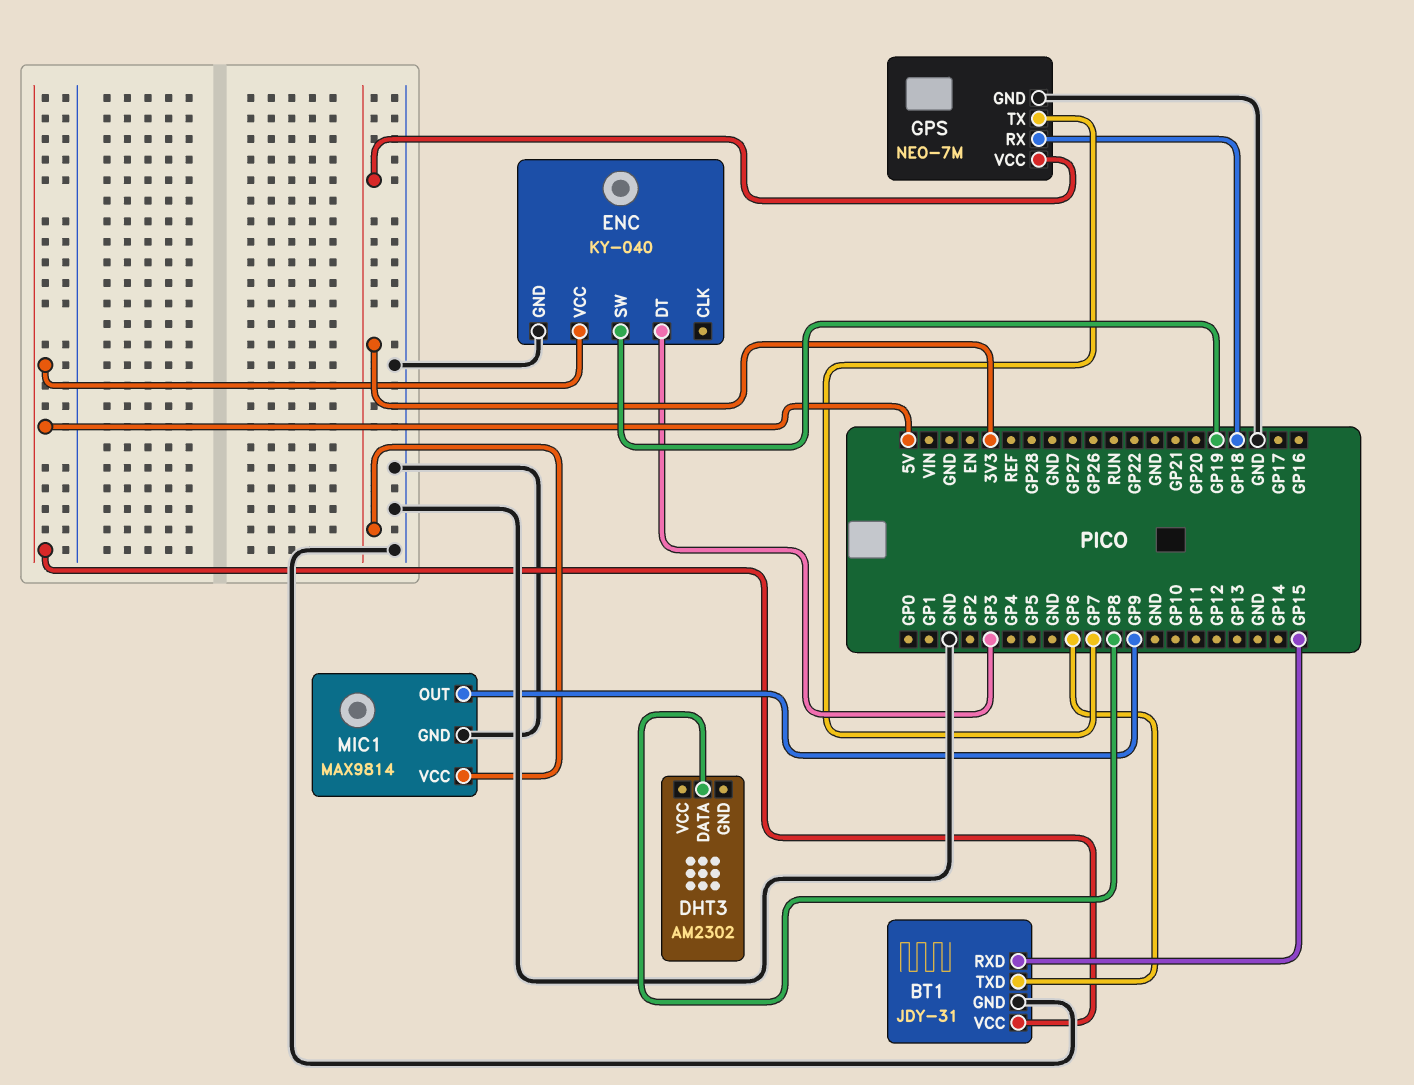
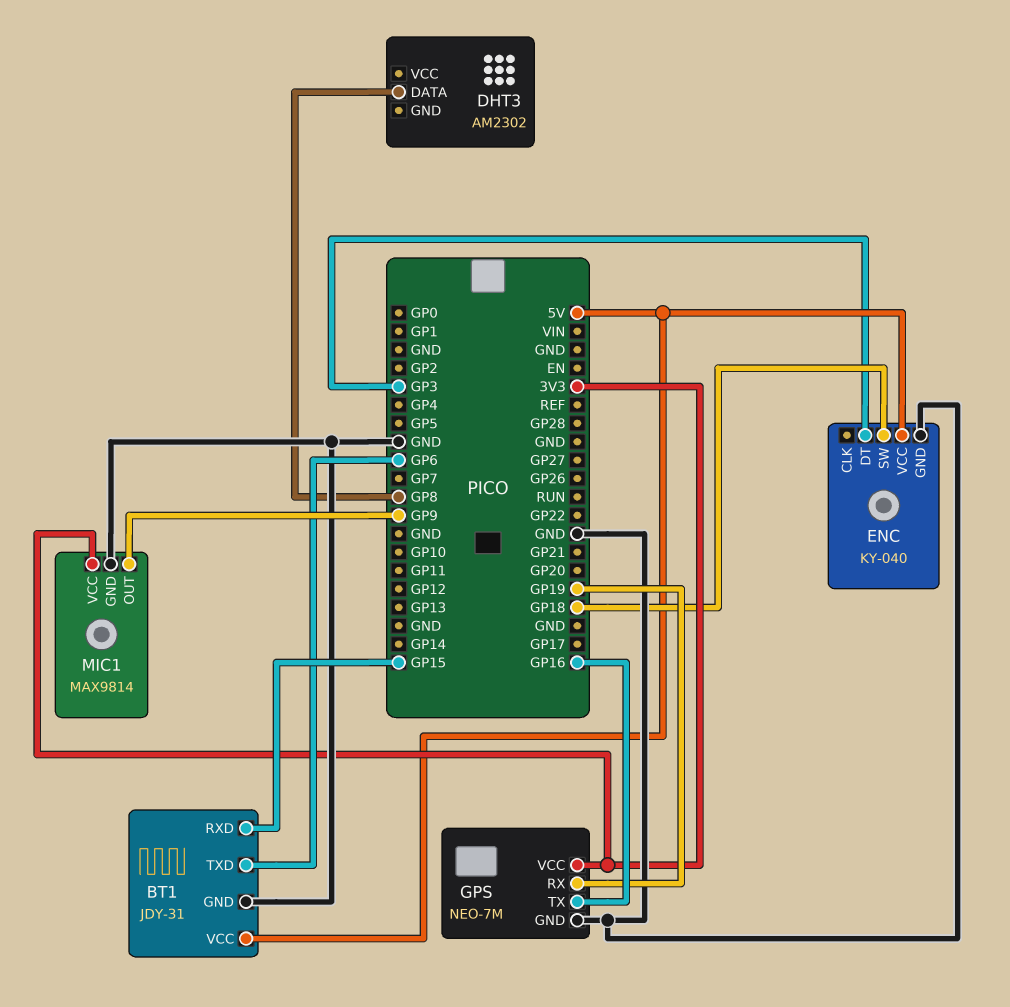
ENC pin SW: GP19 -> GP18
GPS pin RX: GP18 -> GP19
GPS pin TX: GP7 -> GP16

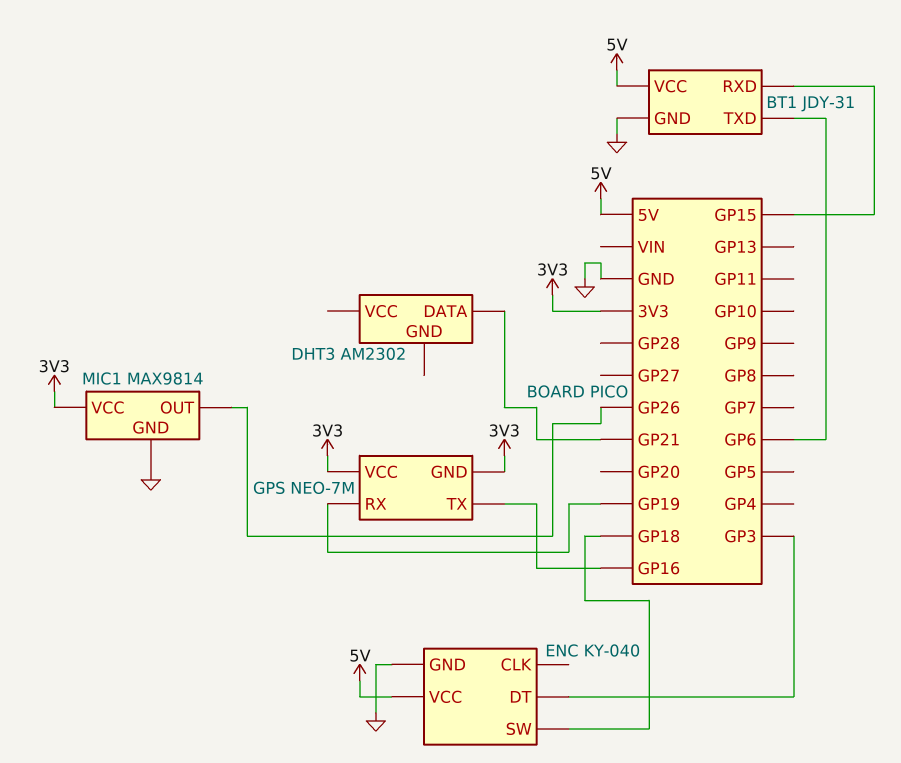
DHT3 pin DATA: GP8 -> GP21
GPS pin GND: GND -> 3V3
MIC1 pin OUT: GP9 -> GP26

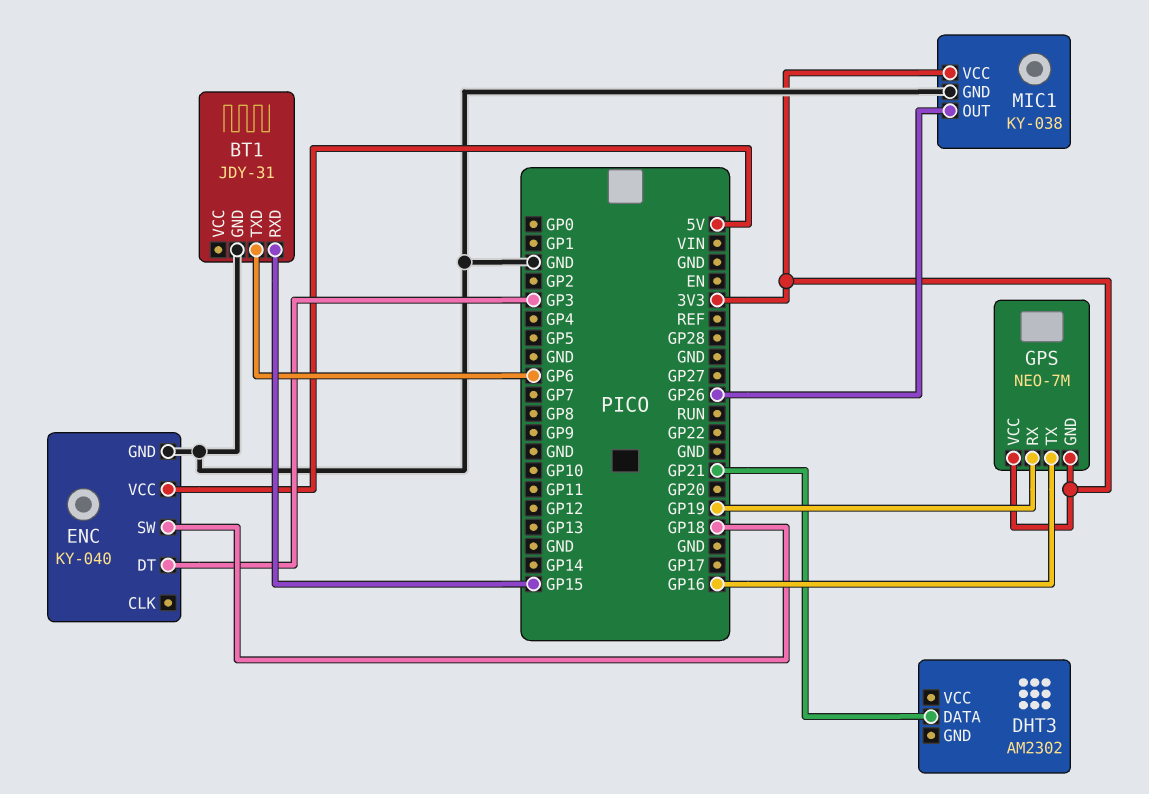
BT1 pin VCC: 5V -> none
MIC1: MAX9814 -> KY-038

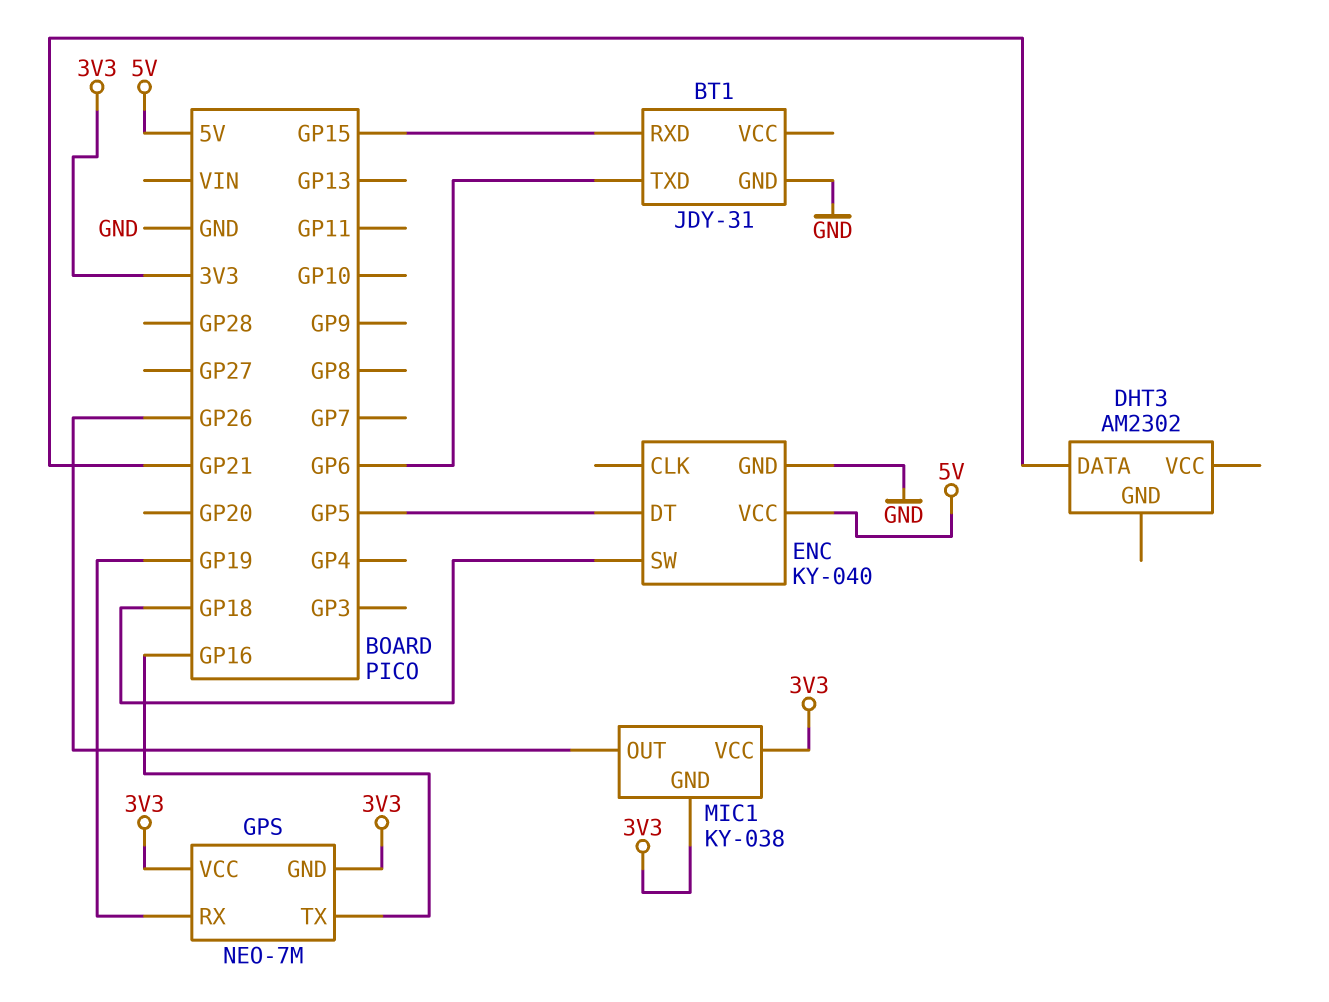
ENC pin DT: GP3 -> GP5
MIC1 pin GND: GND -> 3V3

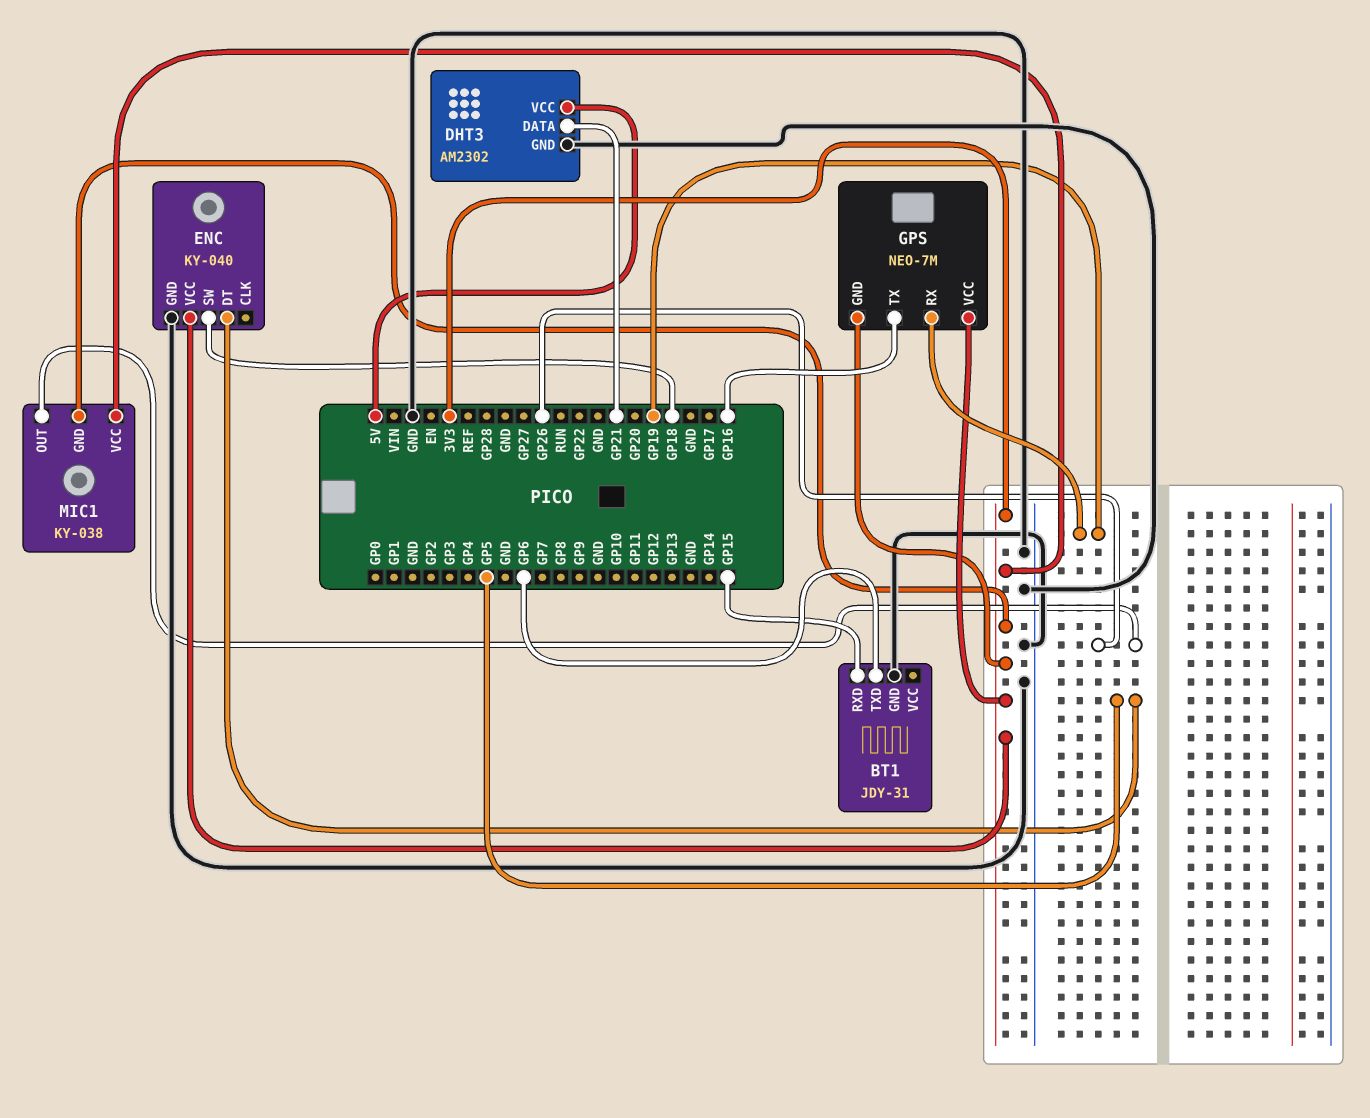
DHT3 pin GND: none -> GND
DHT3 pin VCC: none -> 5V
ENC pin VCC: 5V -> 3V3

